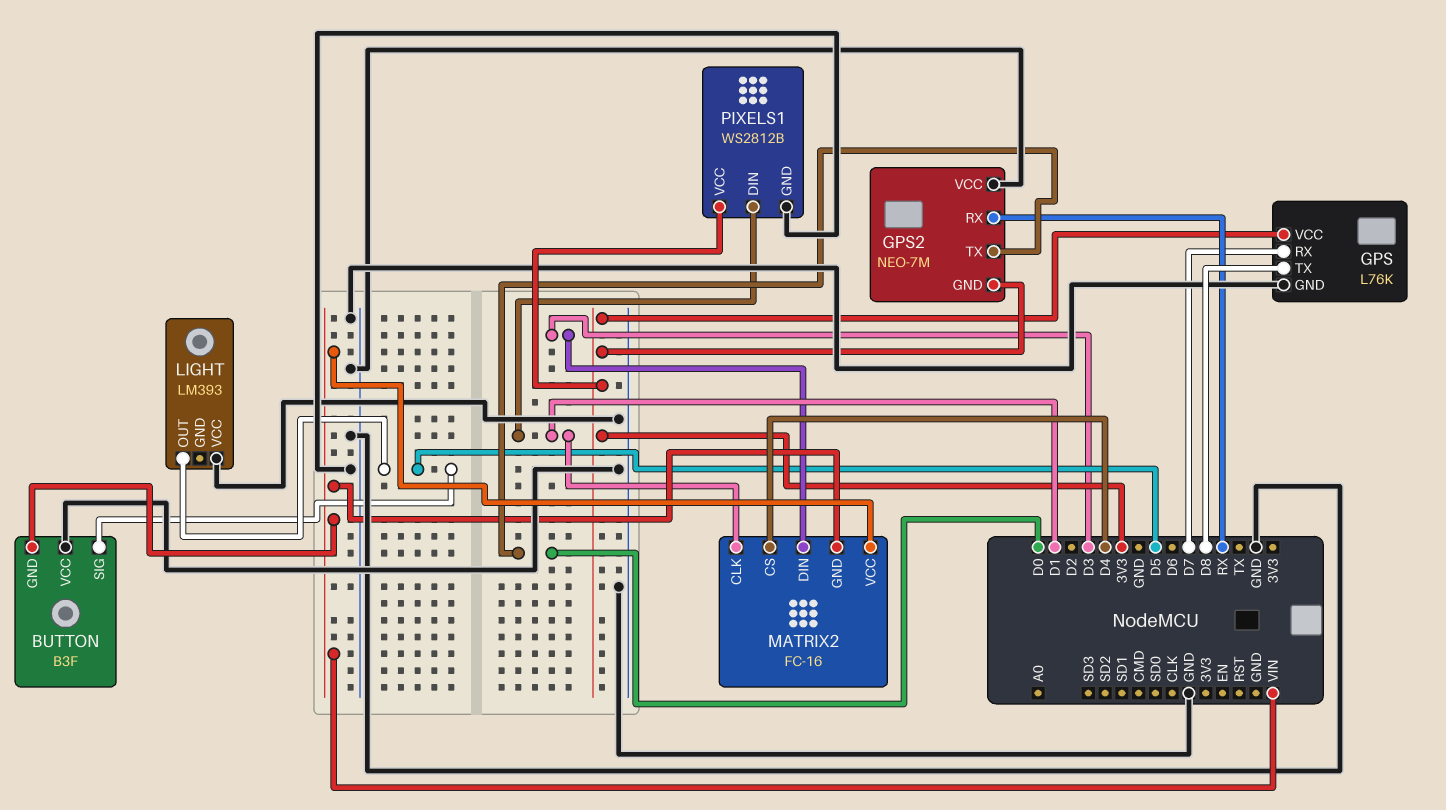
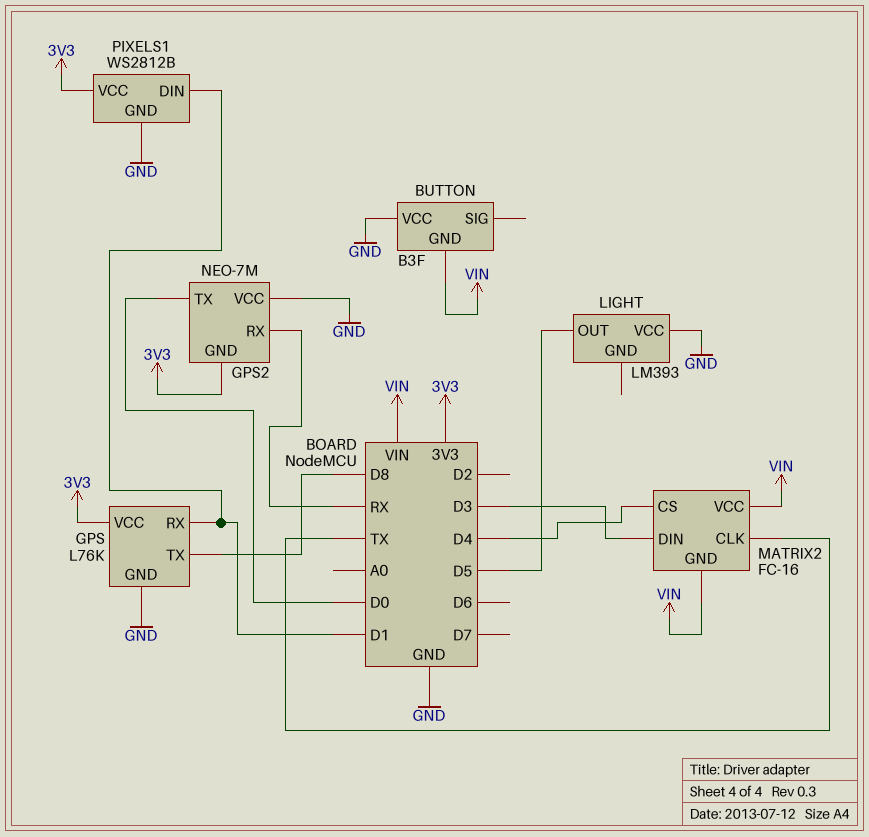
BUTTON pin SIG: D5 -> none
GPS pin RX: D7 -> D1
MATRIX2 pin CLK: D1 -> TX

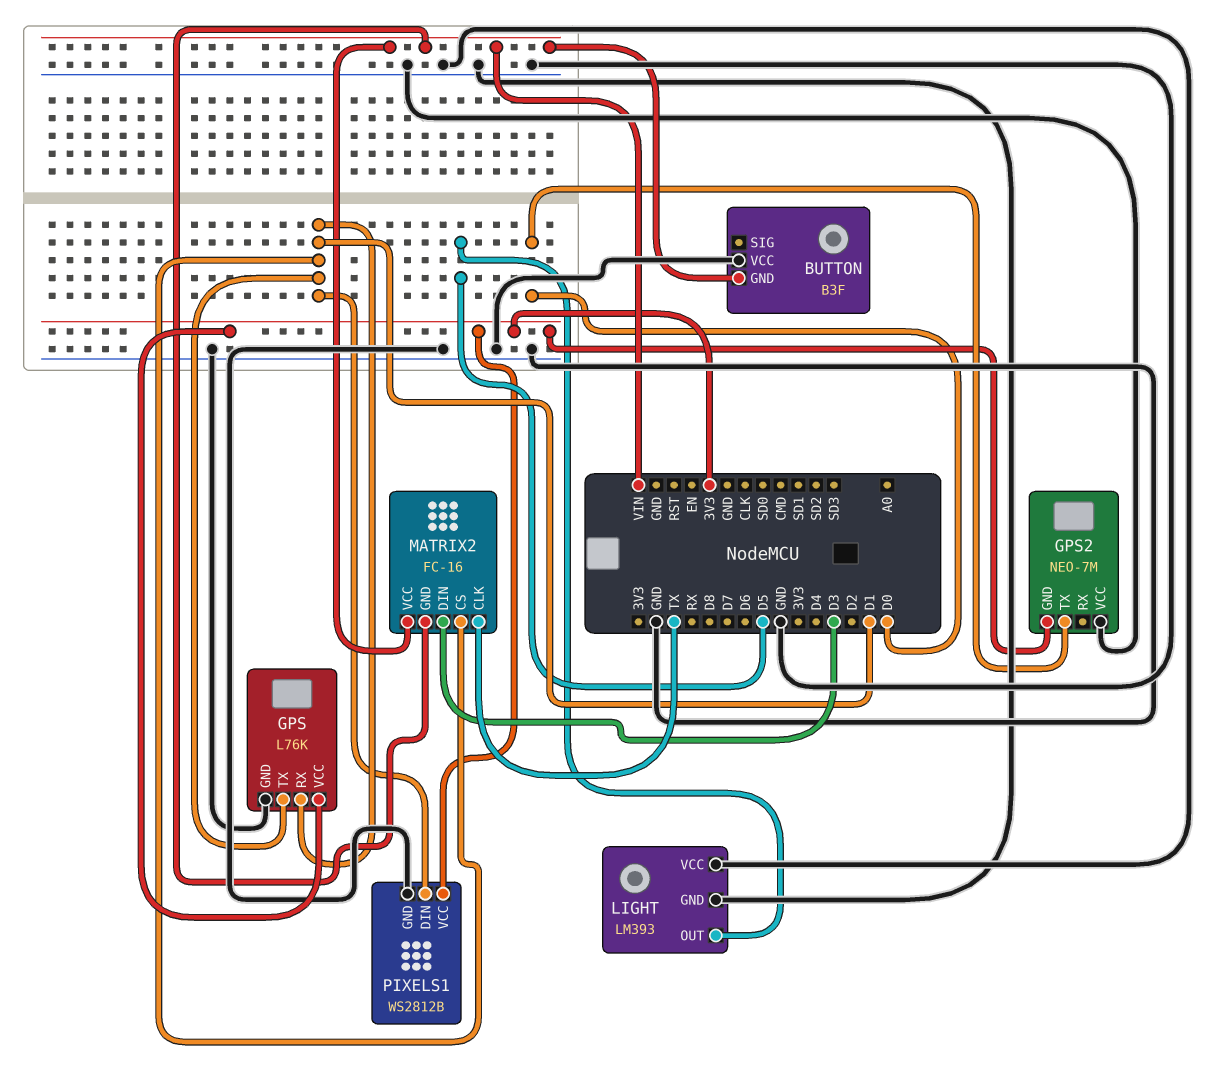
GPS pin TX: D8 -> D1
GPS2 pin RX: RX -> none
LIGHT pin GND: none -> GND
MATRIX2 pin CS: D4 -> D1

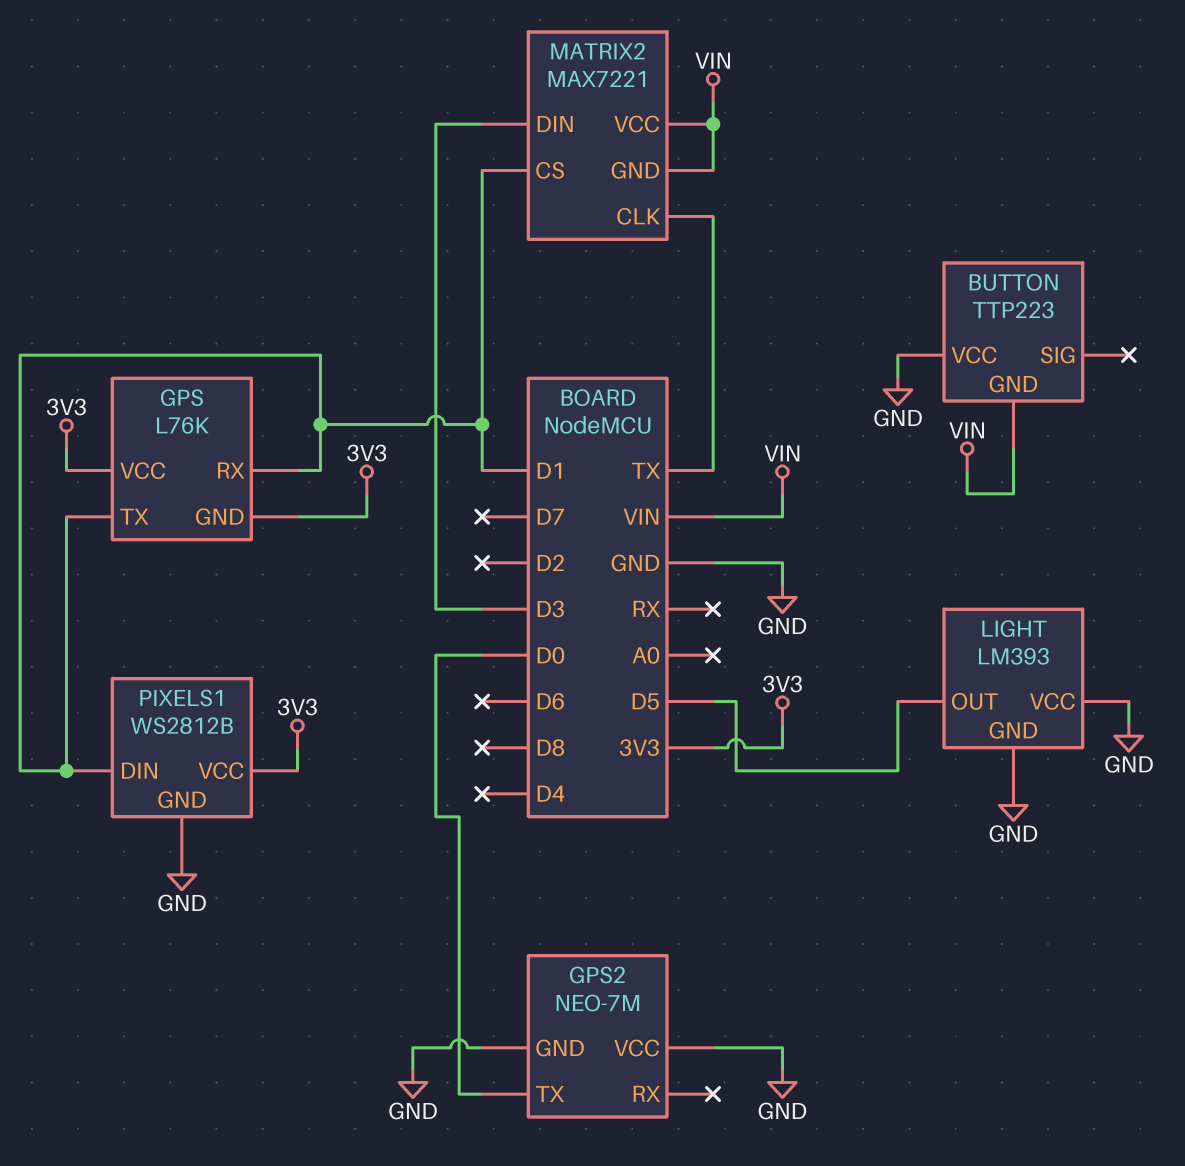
BUTTON: B3F -> TTP223
GPS pin GND: GND -> 3V3
GPS2 pin GND: 3V3 -> GND
MATRIX2: FC-16 -> MAX7221

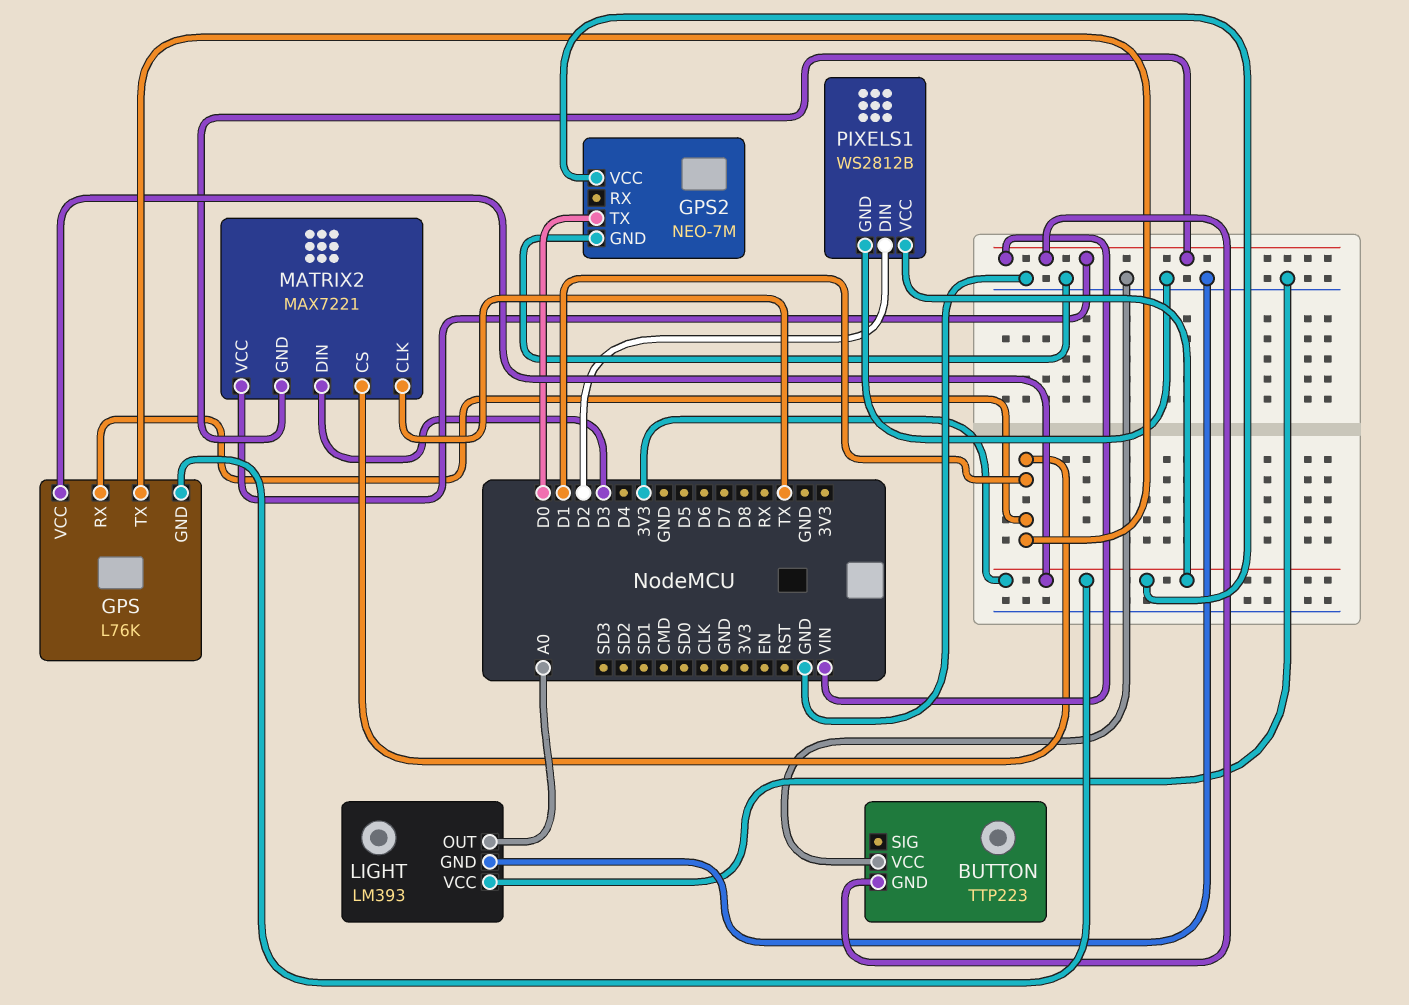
GPS2 pin VCC: GND -> 3V3
LIGHT pin OUT: D5 -> A0
PIXELS1 pin DIN: D1 -> D2

